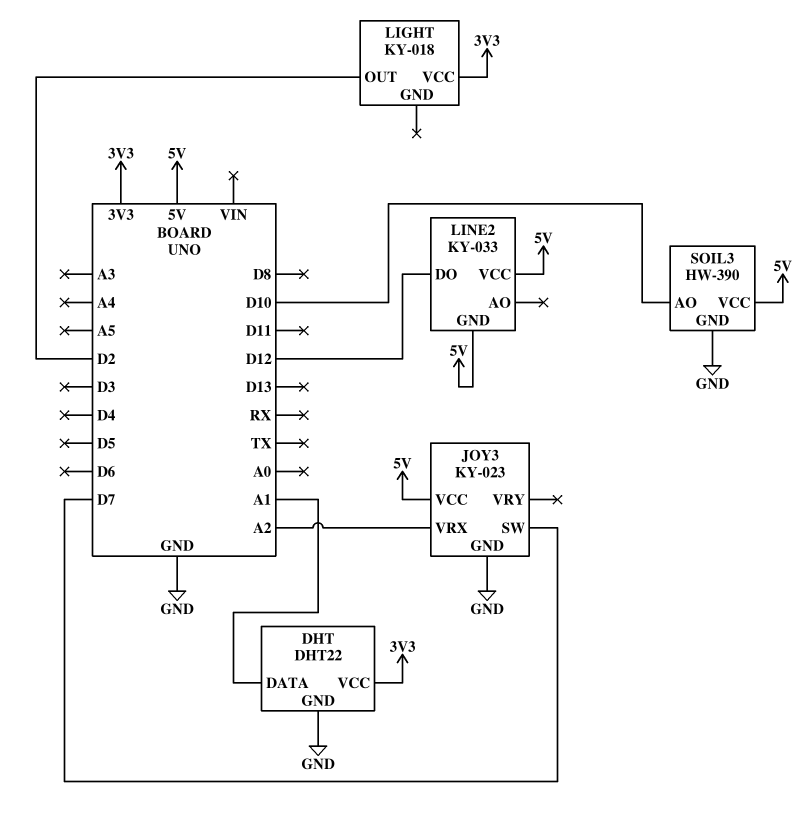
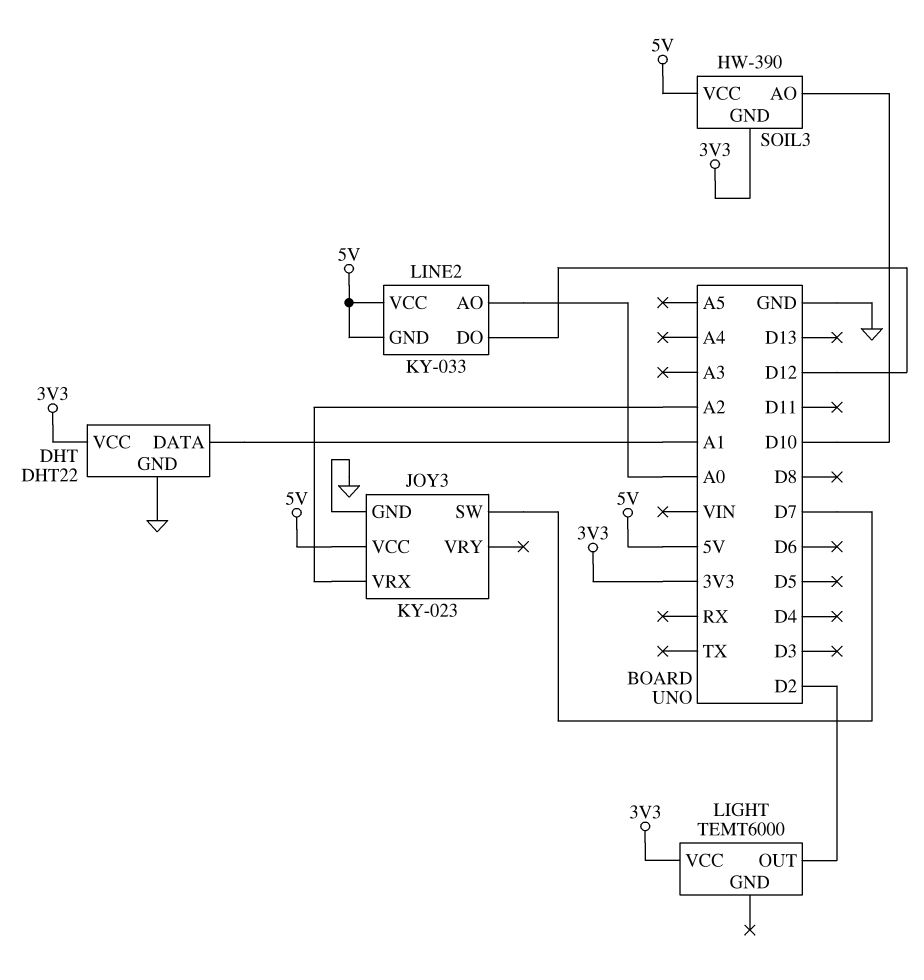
LIGHT: KY-018 -> TEMT6000
LINE2 pin AO: none -> A0
SOIL3 pin GND: GND -> 3V3

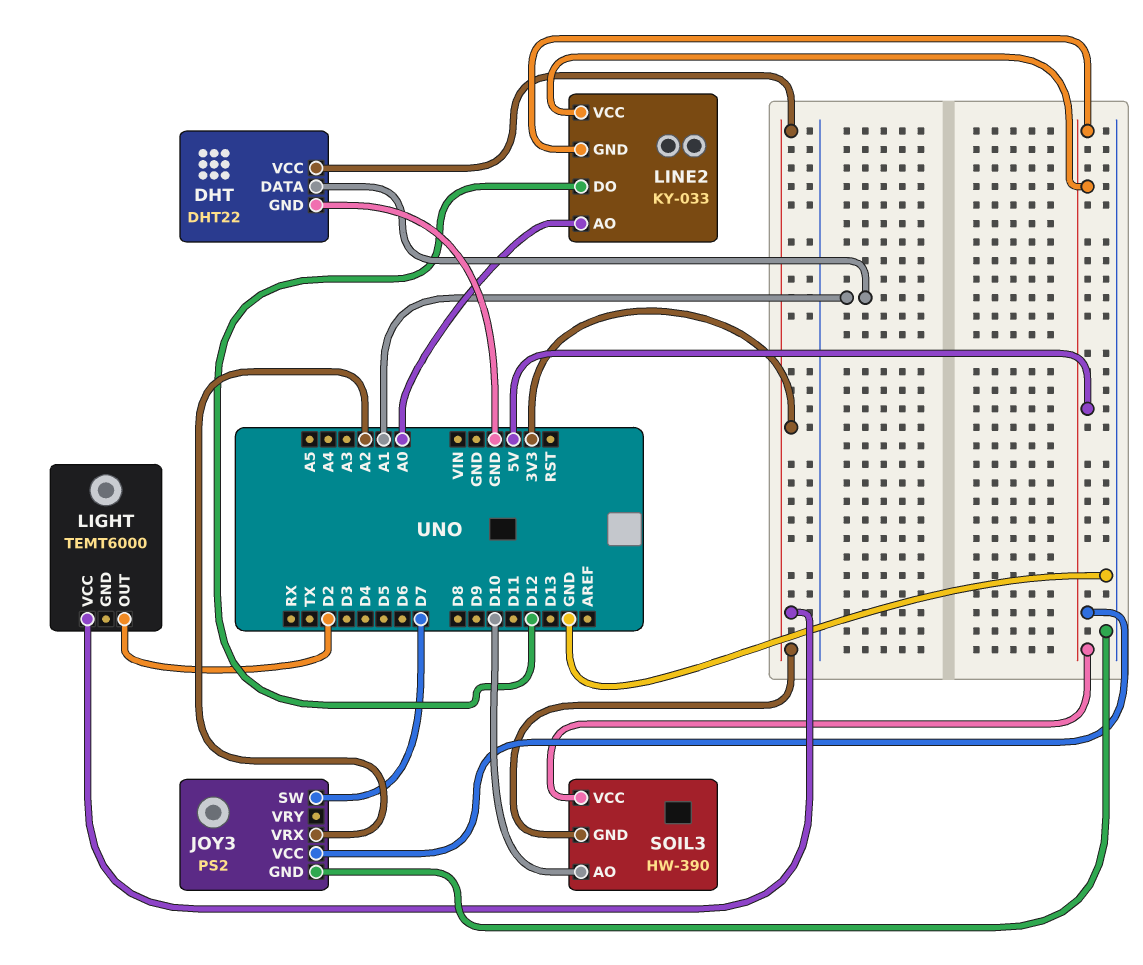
JOY3: KY-023 -> PS2

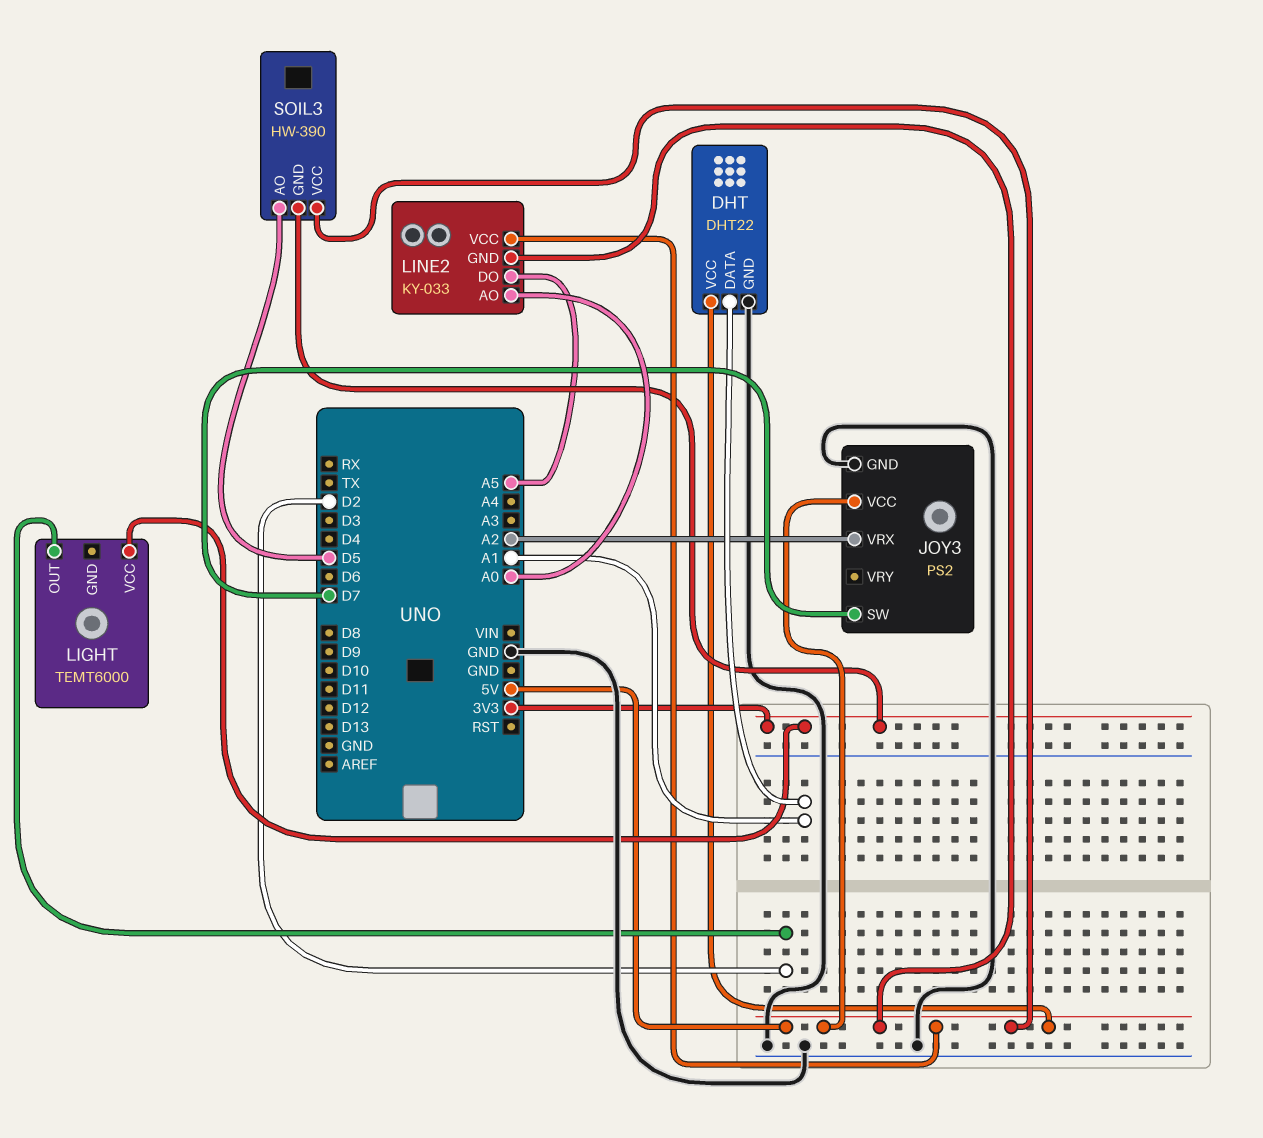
DHT pin VCC: 3V3 -> 5V
LINE2 pin DO: D12 -> A5
SOIL3 pin AO: D10 -> D5

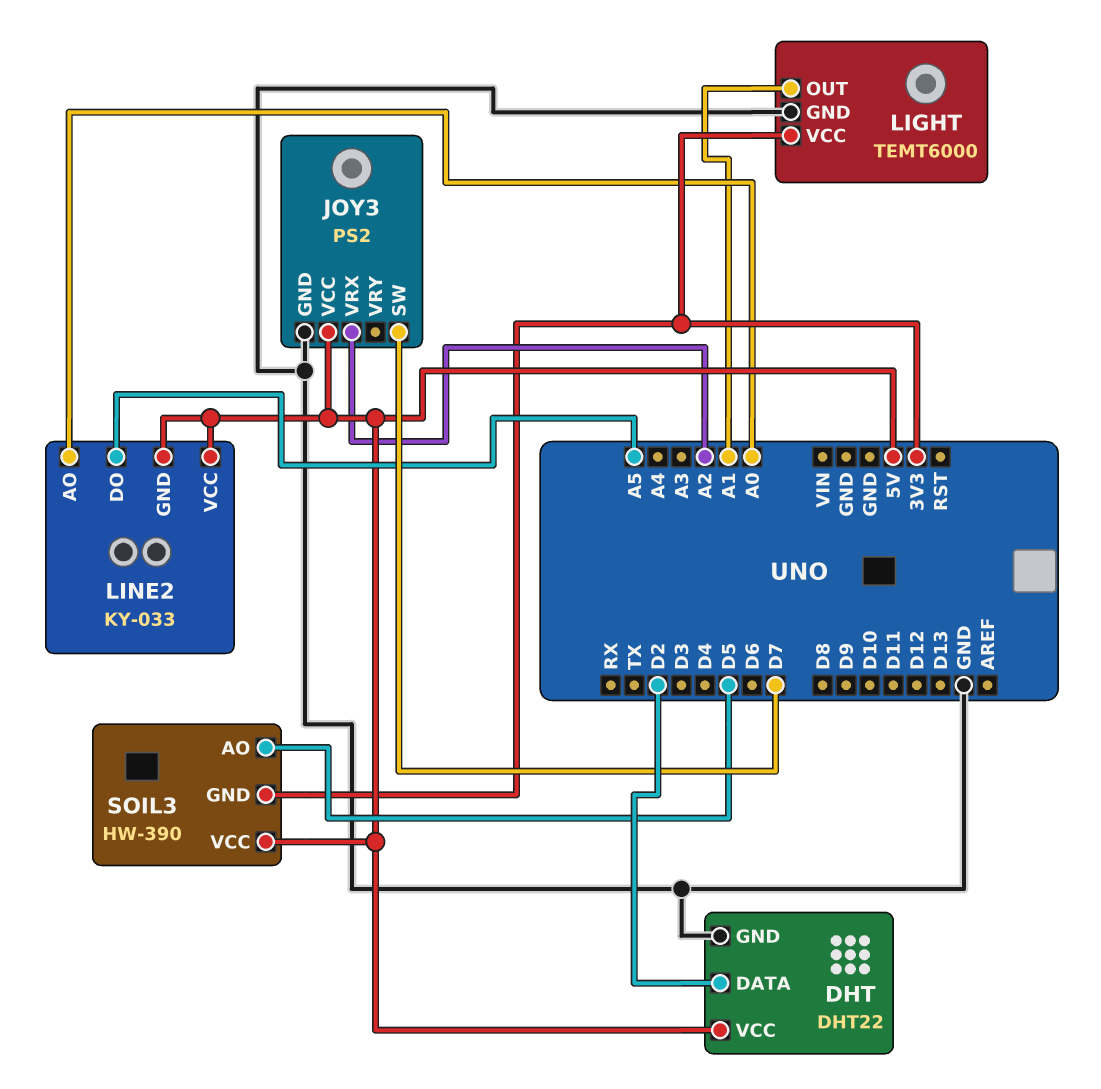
DHT pin DATA: A1 -> D2
LIGHT pin GND: none -> GND
LIGHT pin OUT: D2 -> A1

